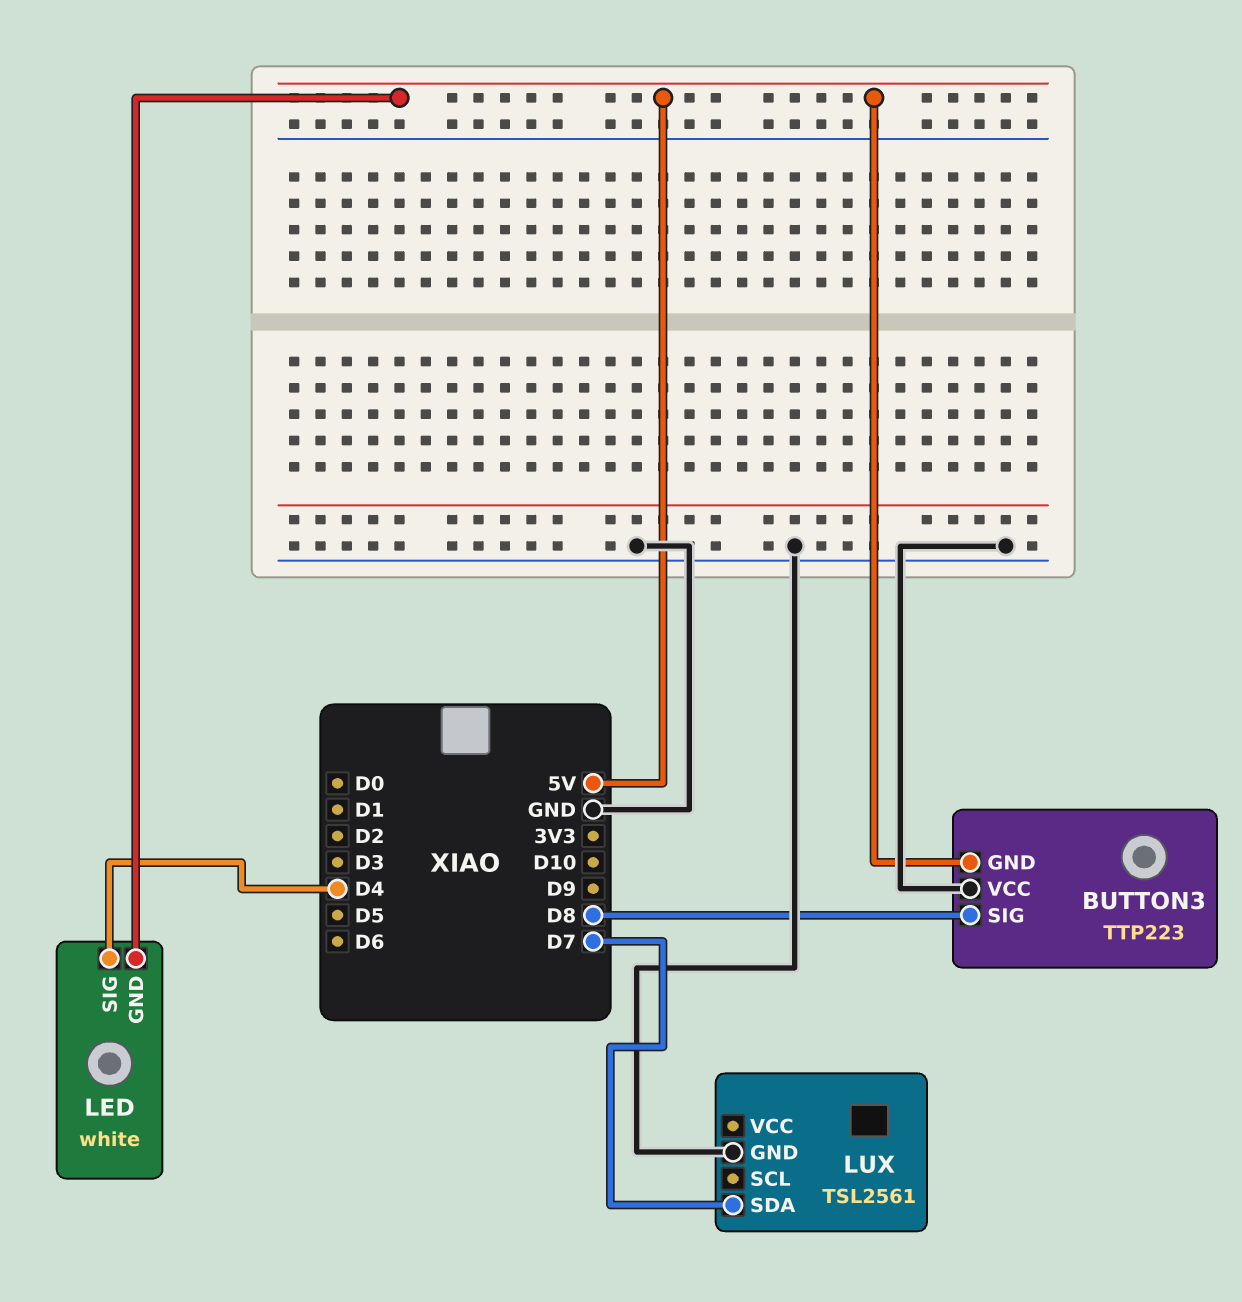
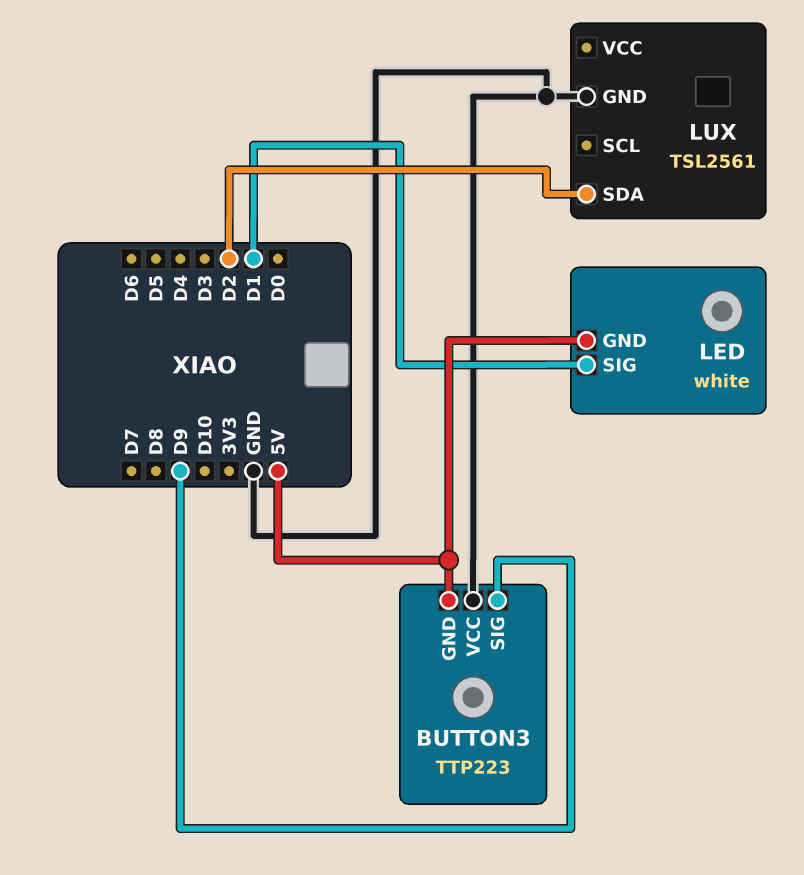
BUTTON3 pin SIG: D8 -> D9
LED pin SIG: D4 -> D1
LUX pin SDA: D7 -> D2

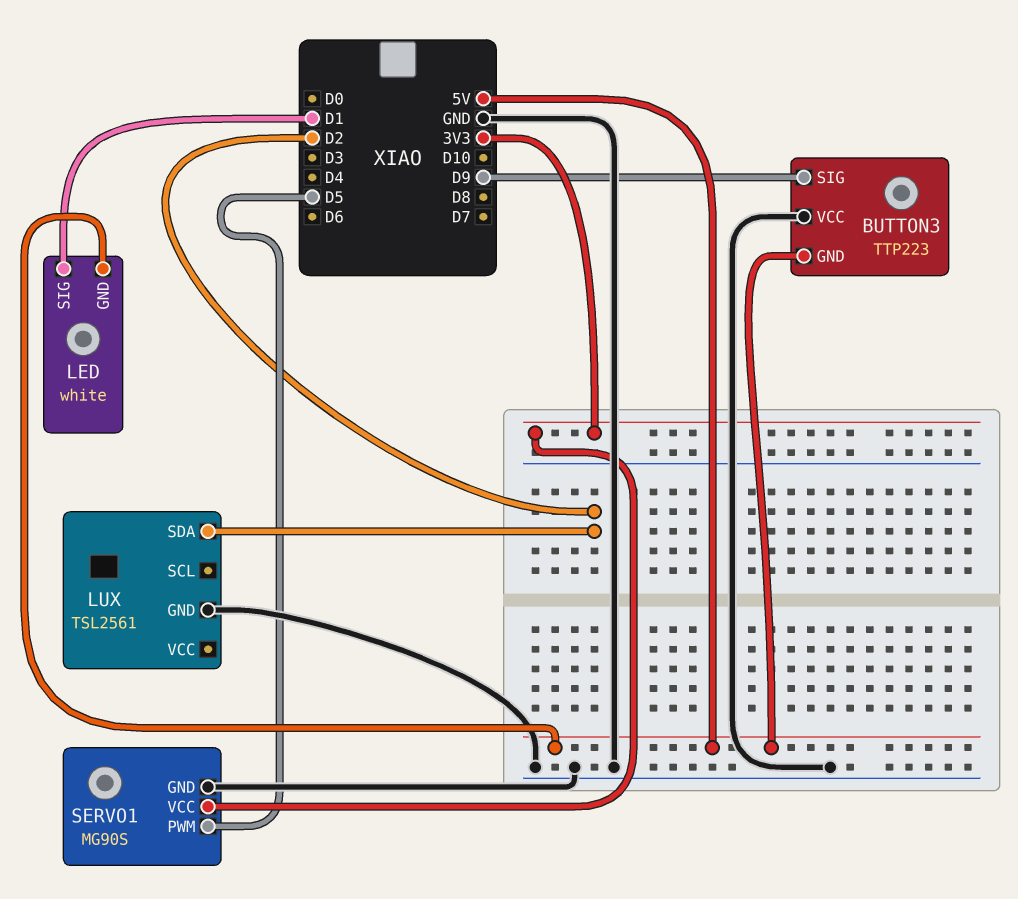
SERVO1: none -> MG90S
SERVO1 pin GND: none -> GND
SERVO1 pin PWM: none -> D5
SERVO1 pin VCC: none -> 3V3

